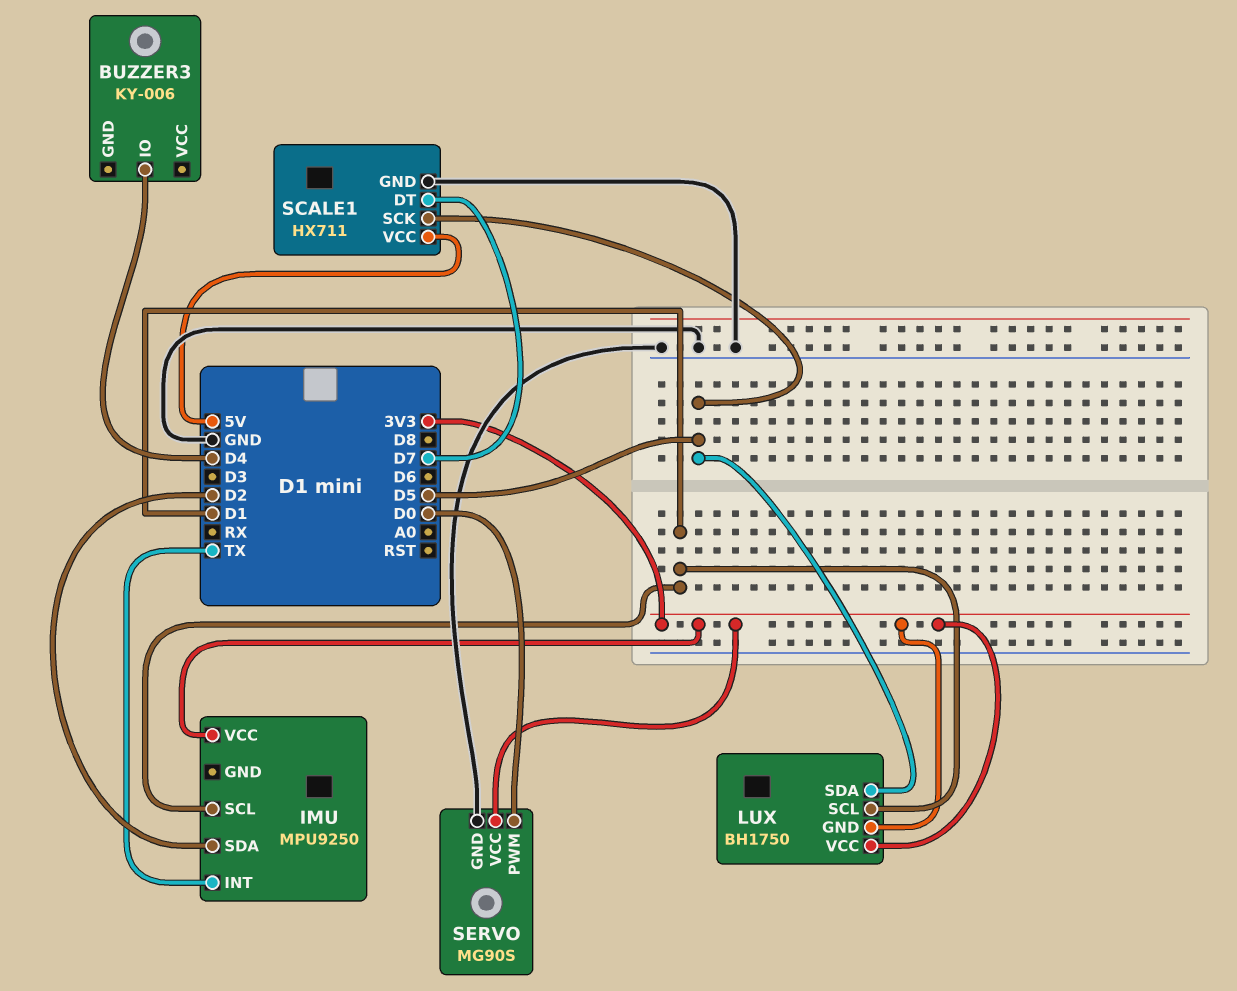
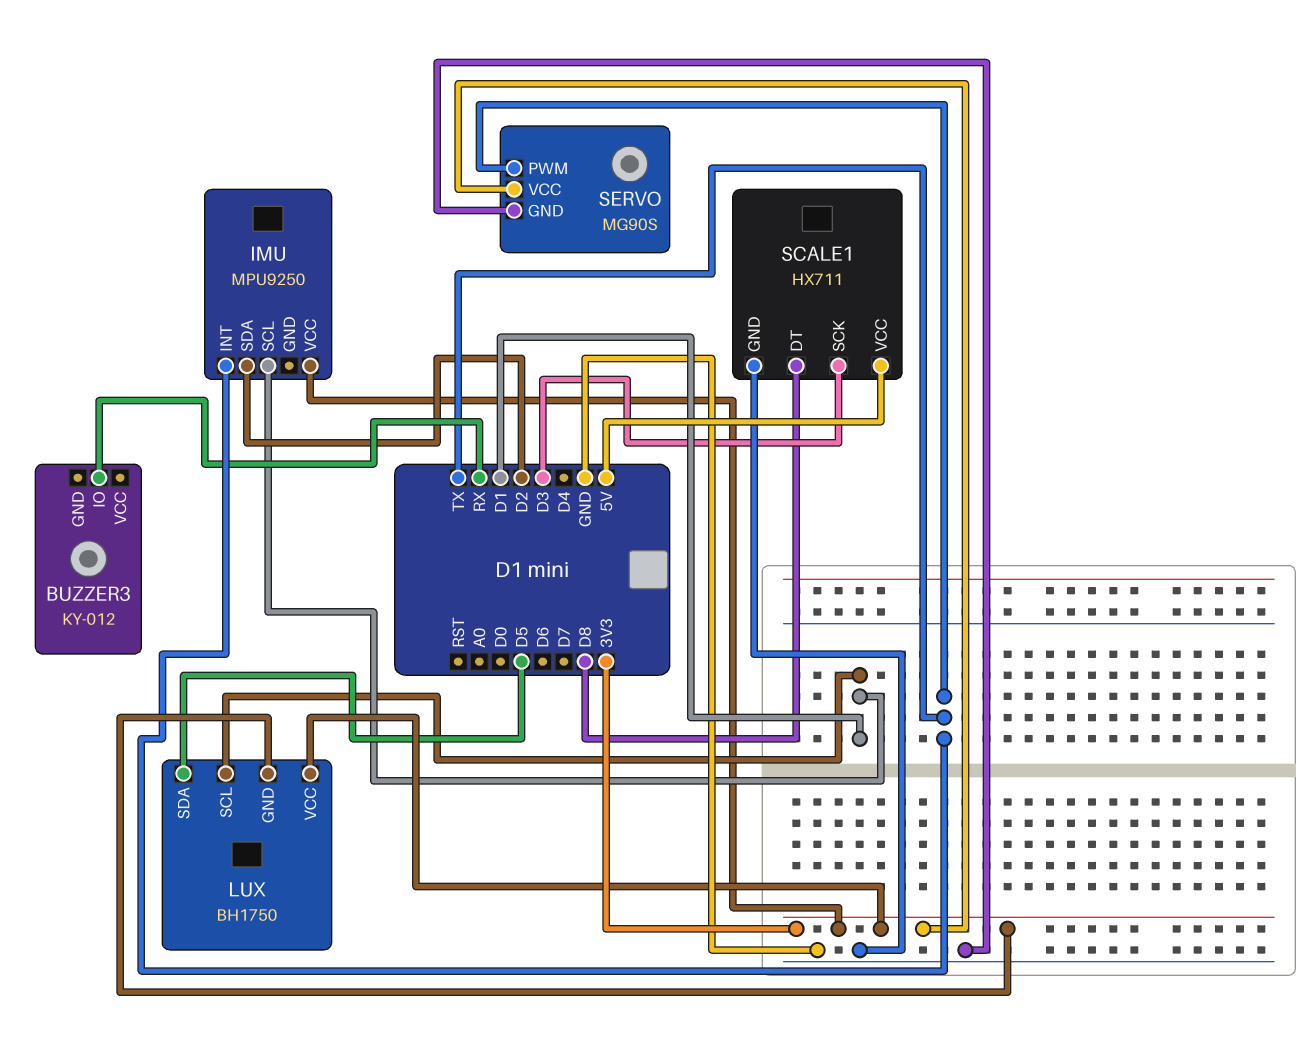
BUZZER3: KY-006 -> KY-012
BUZZER3 pin IO: D4 -> RX
SCALE1 pin DT: D7 -> D8
SCALE1 pin SCK: D5 -> D3
SERVO pin PWM: D0 -> TX

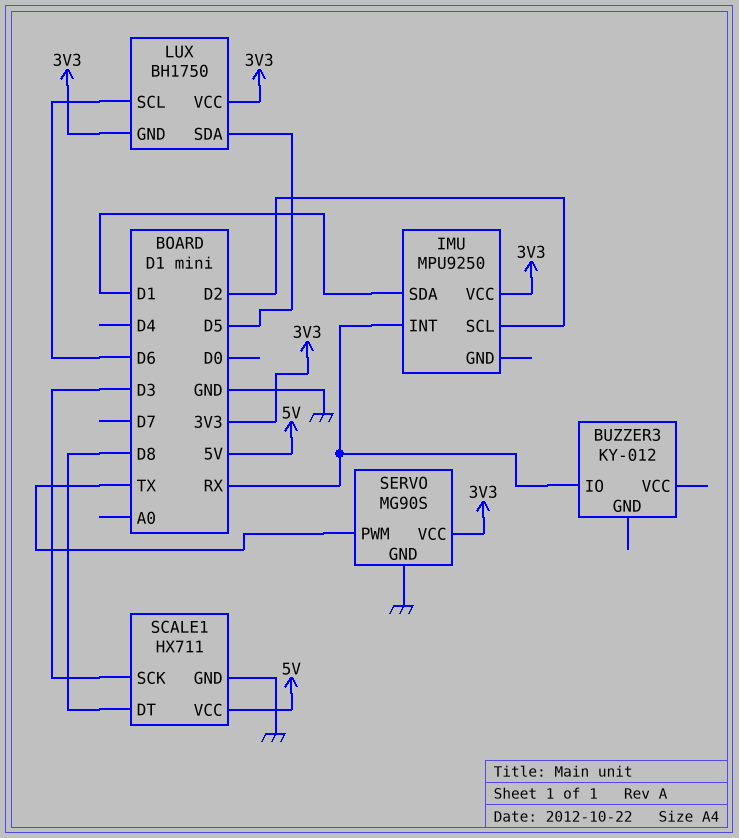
IMU pin INT: TX -> RX
IMU pin SCL: D1 -> D2
IMU pin SDA: D2 -> D1
LUX pin SCL: D1 -> D6

